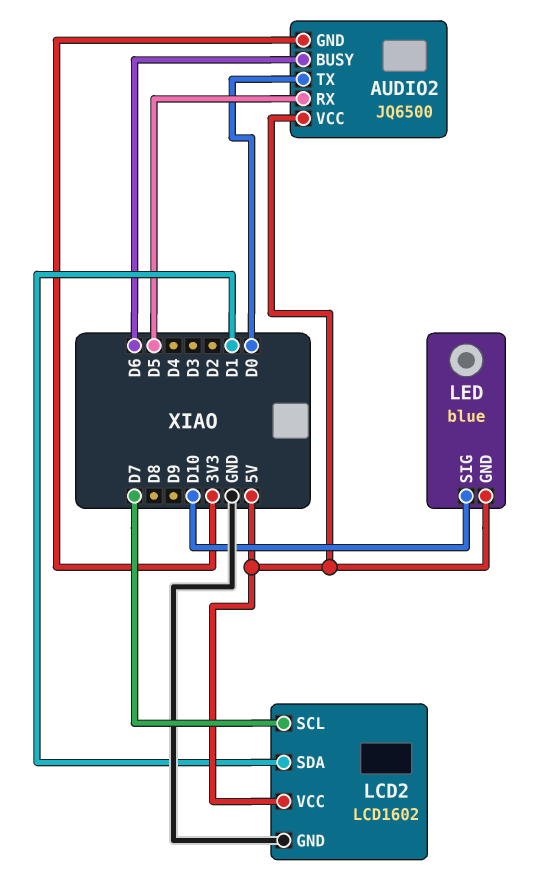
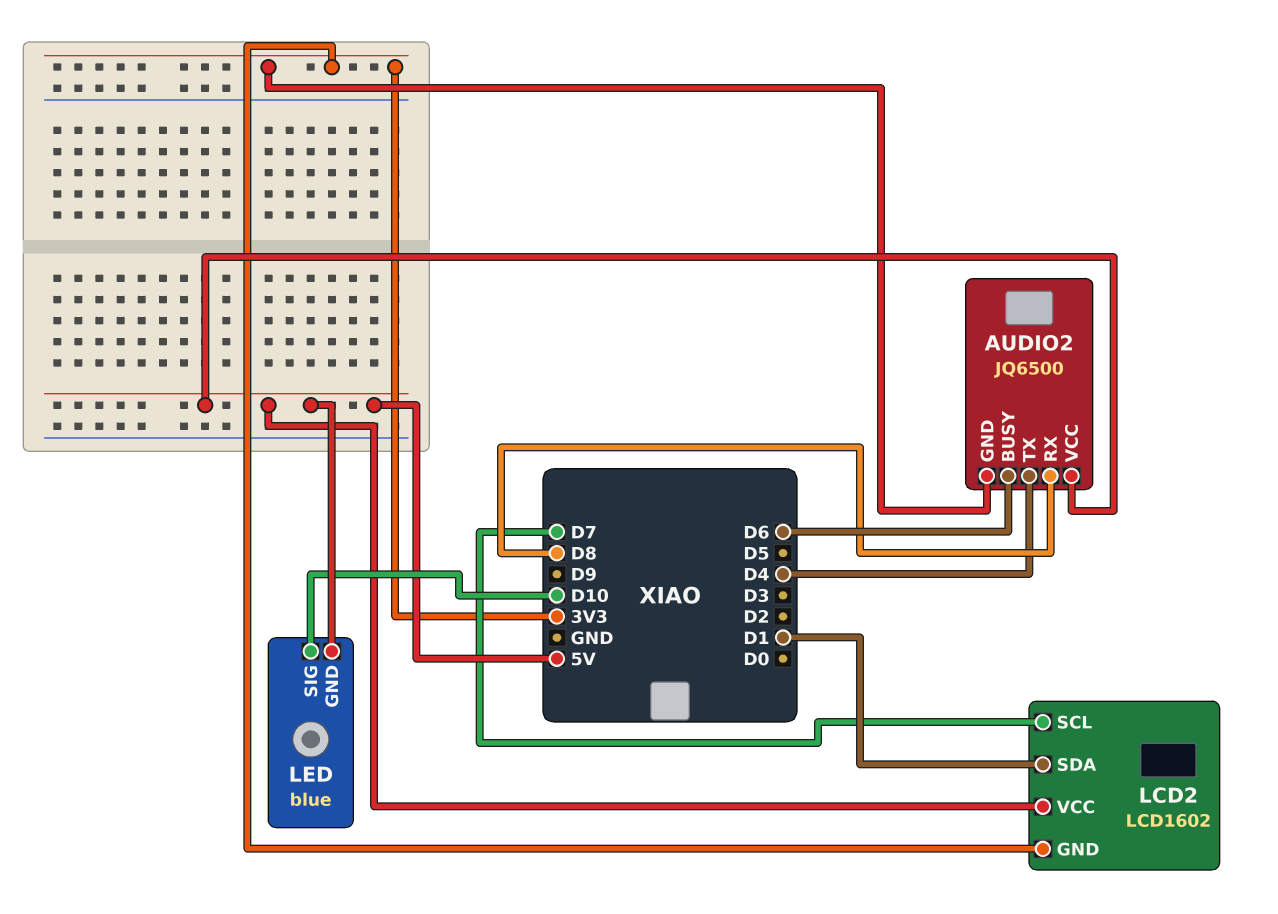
AUDIO2 pin RX: D5 -> D8
AUDIO2 pin TX: D0 -> D4
LCD2 pin GND: GND -> 3V3

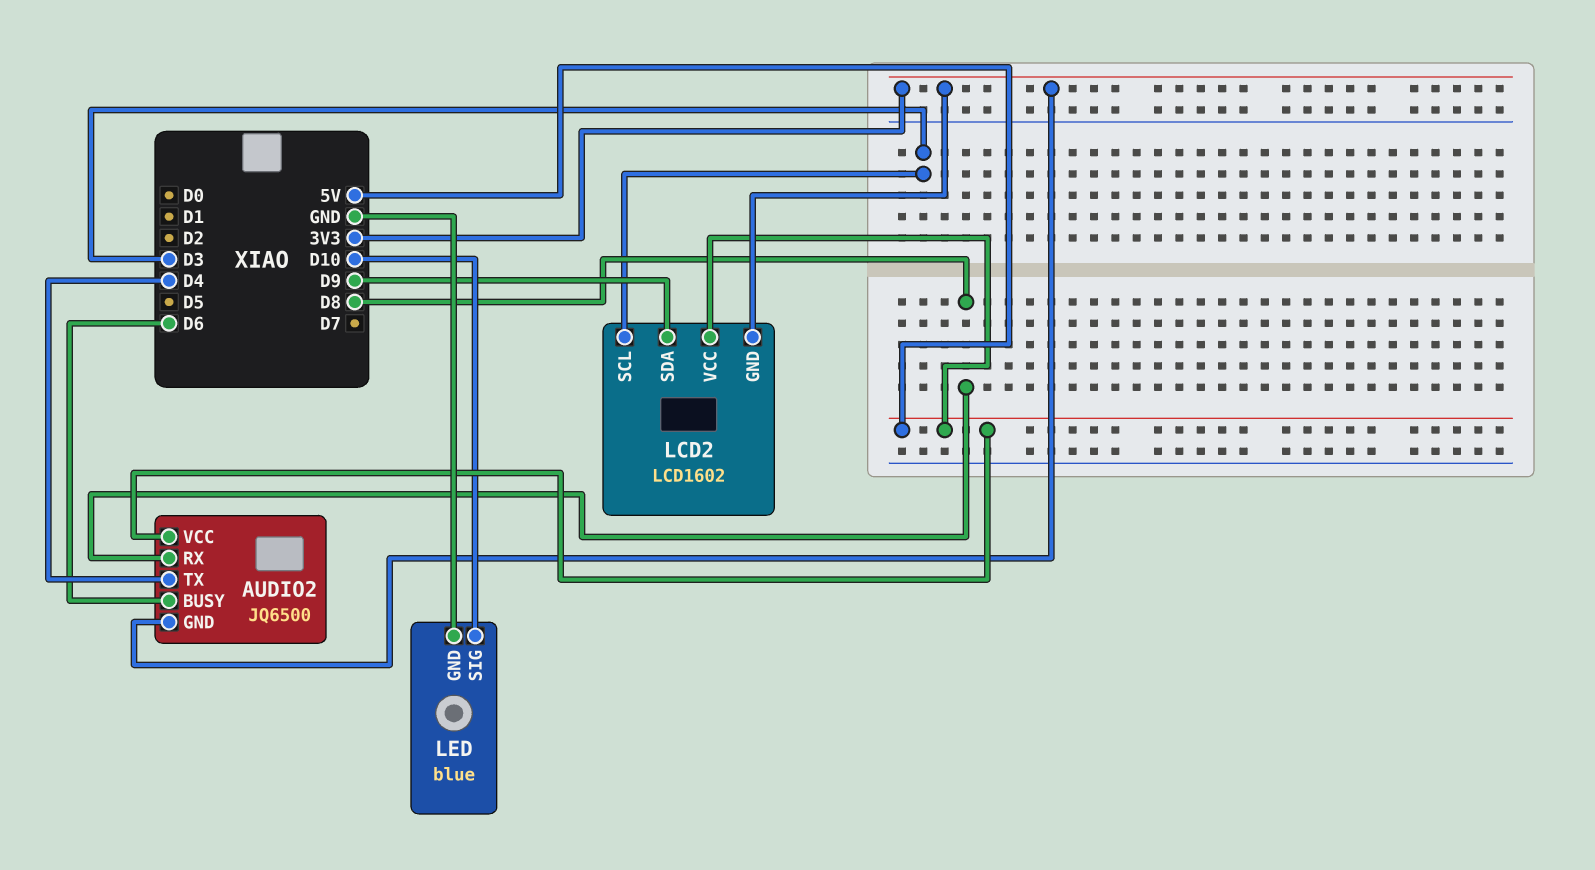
LCD2 pin SCL: D7 -> D3
LCD2 pin SDA: D1 -> D9
LED pin GND: 5V -> GND

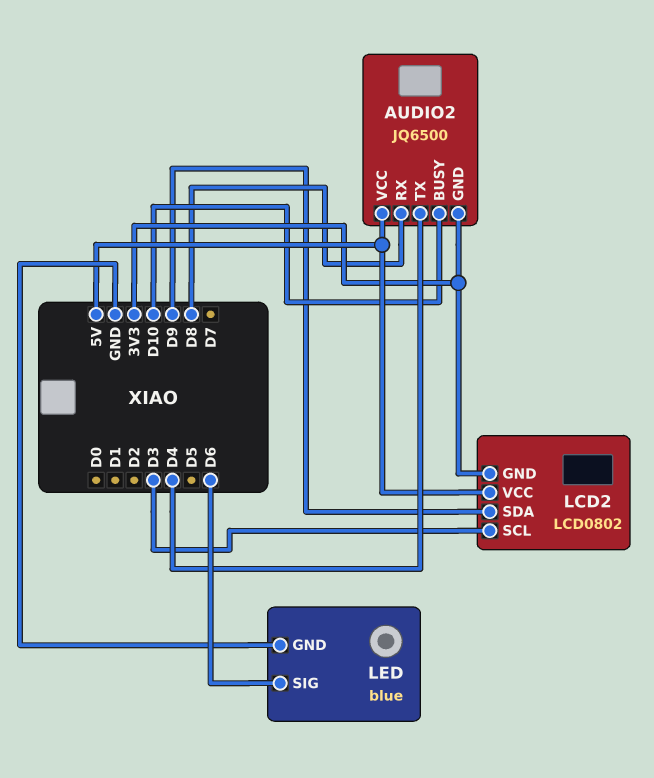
AUDIO2 pin BUSY: D6 -> D10
LCD2: LCD1602 -> LCD0802
LED pin SIG: D10 -> D6

